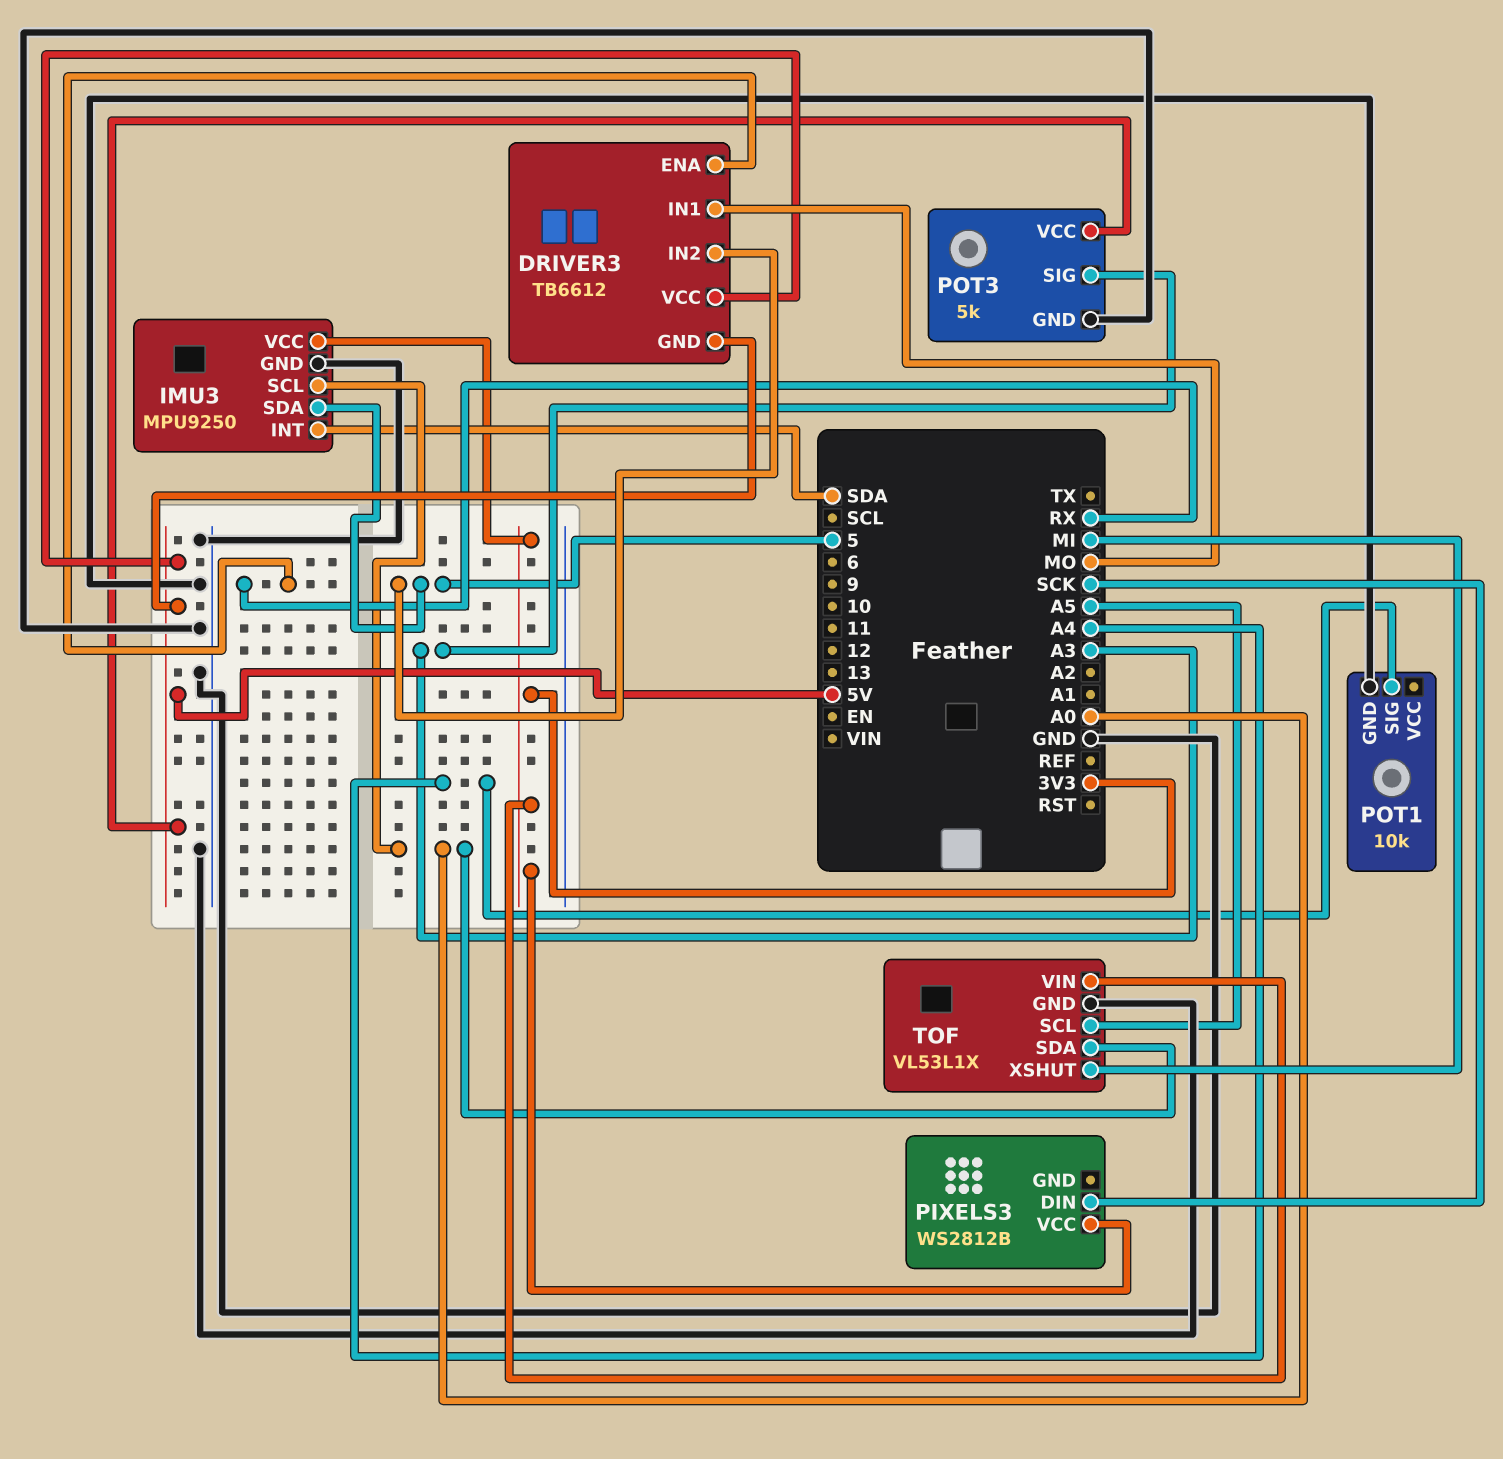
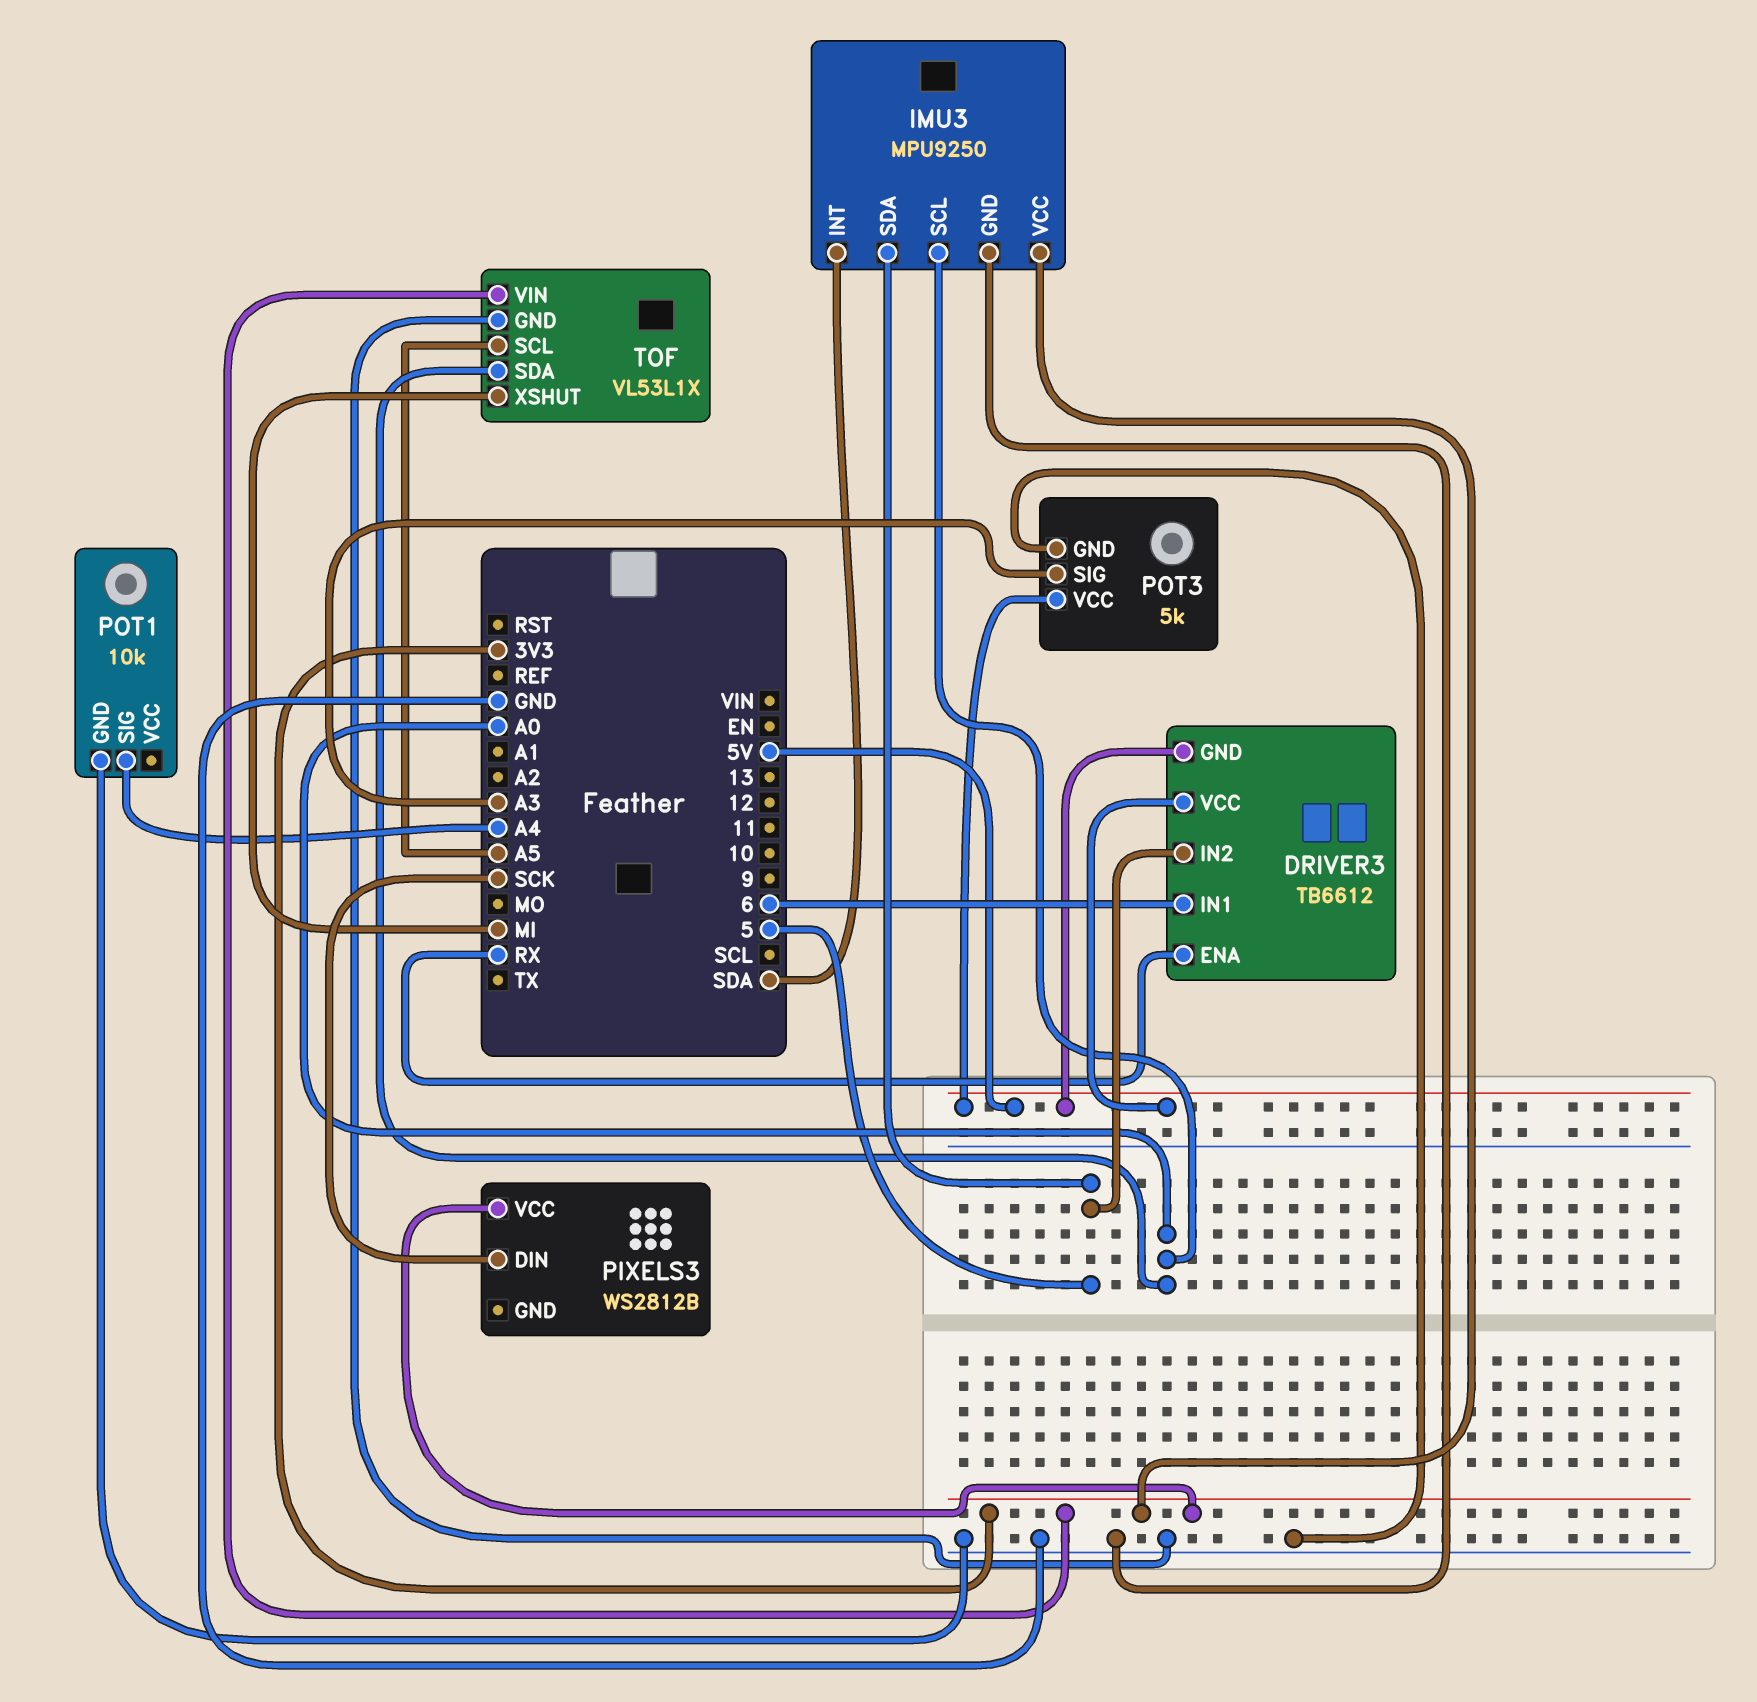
DRIVER3 pin IN1: MO -> 6

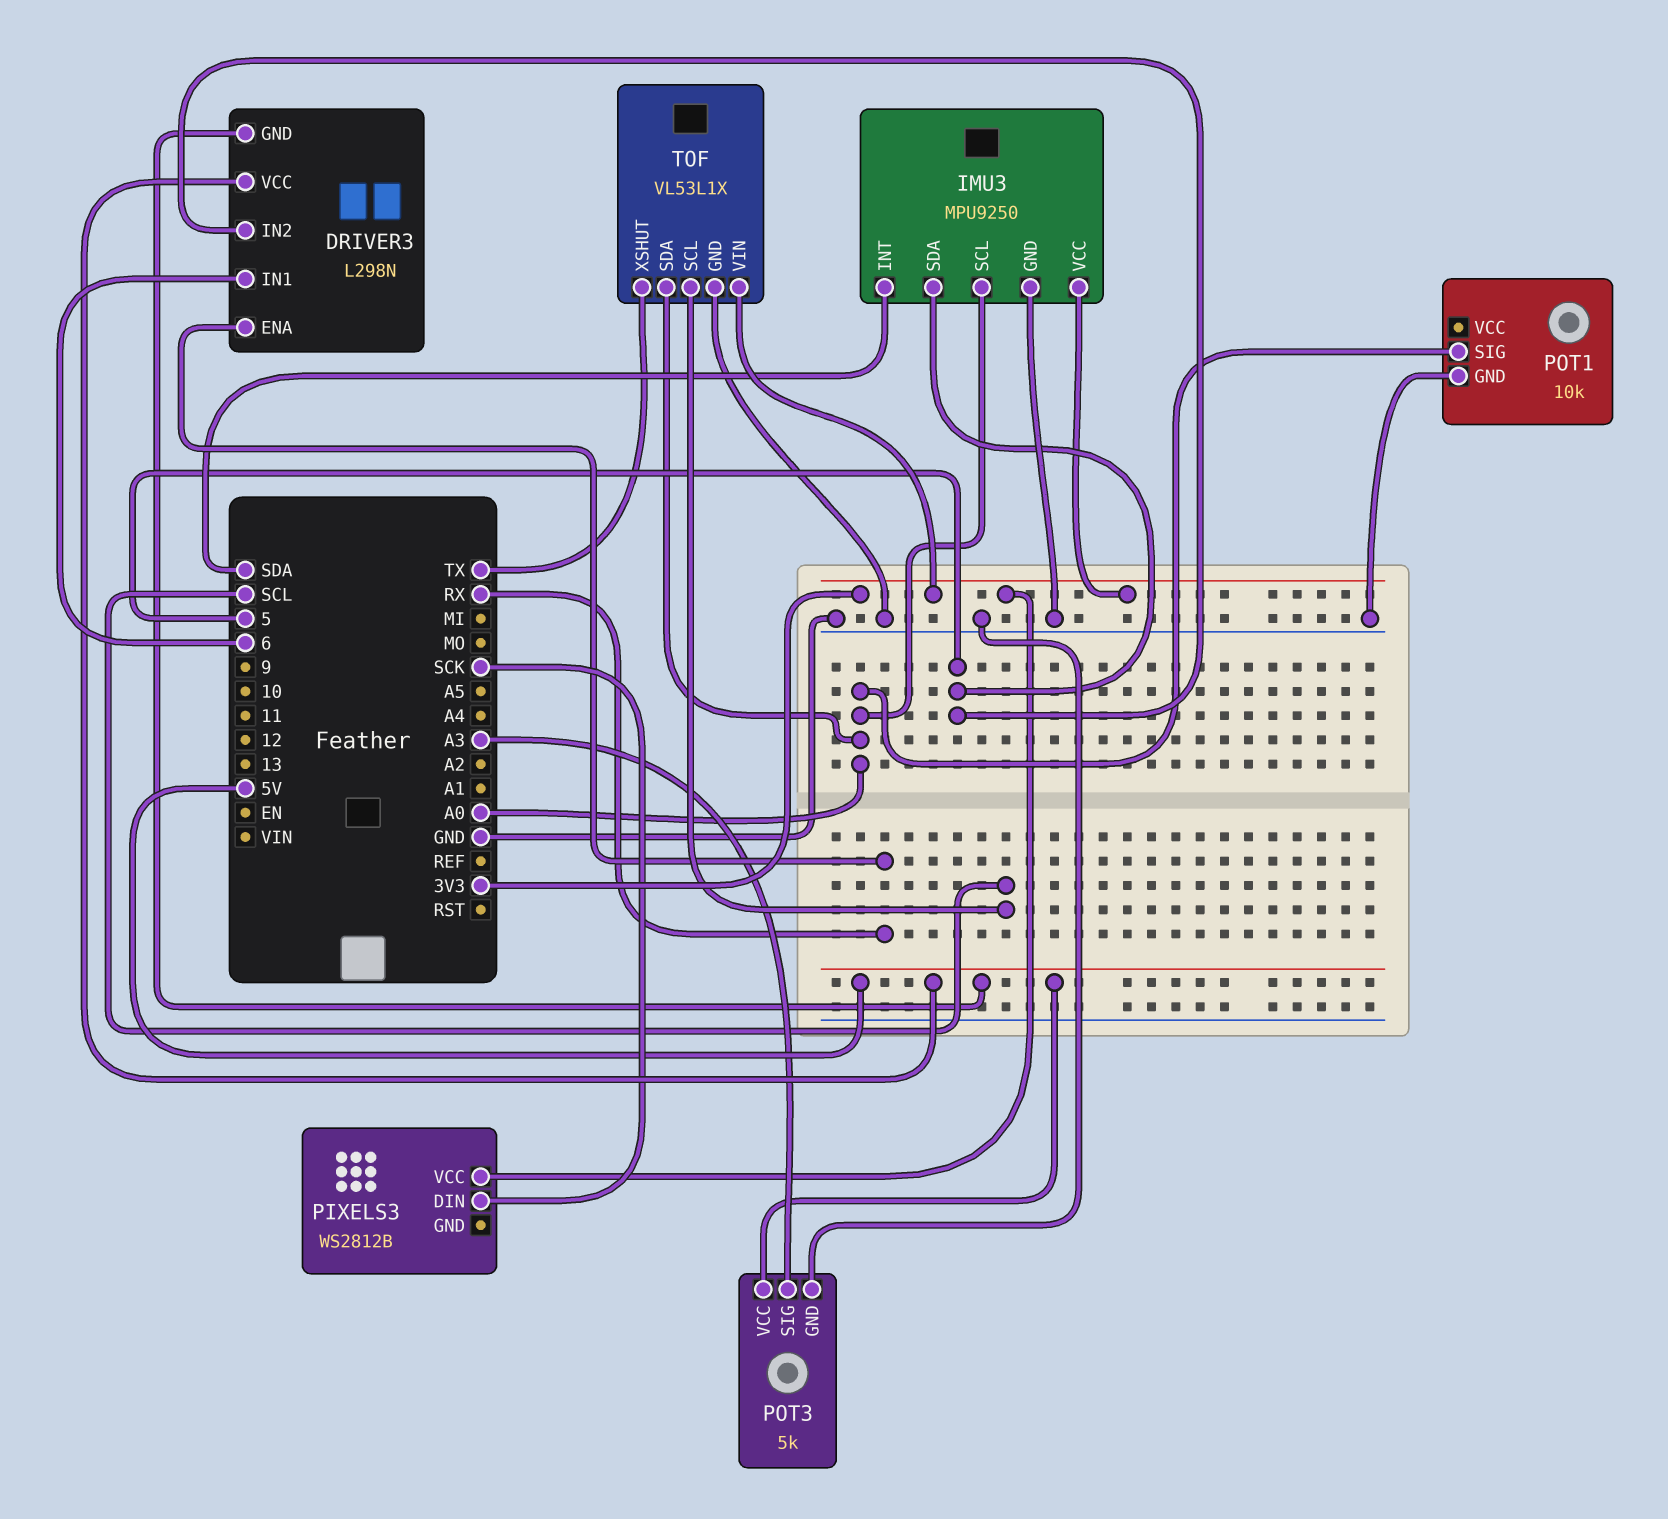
DRIVER3: TB6612 -> L298N
POT1 pin SIG: A4 -> A0
TOF pin SCL: A5 -> SCL
TOF pin XSHUT: MI -> TX

